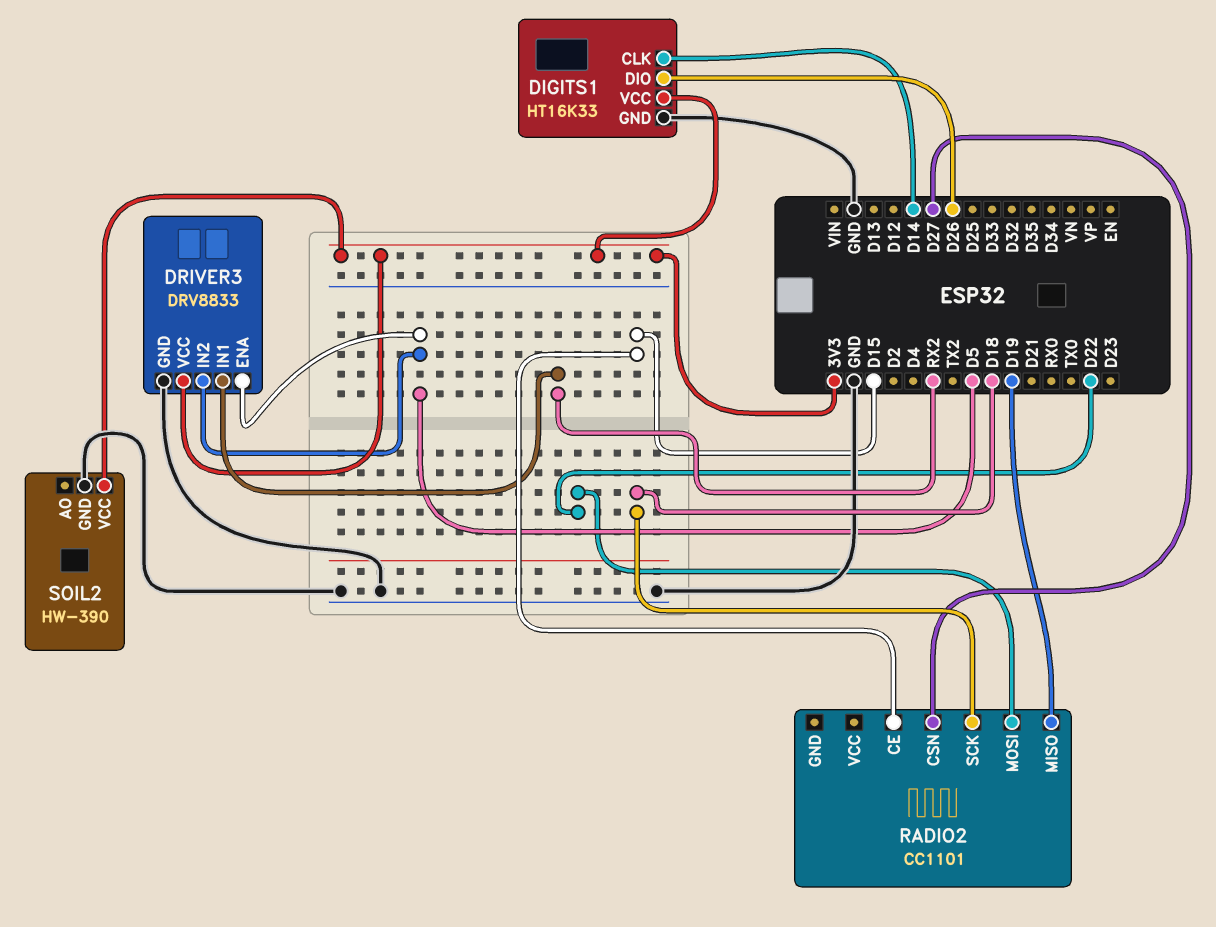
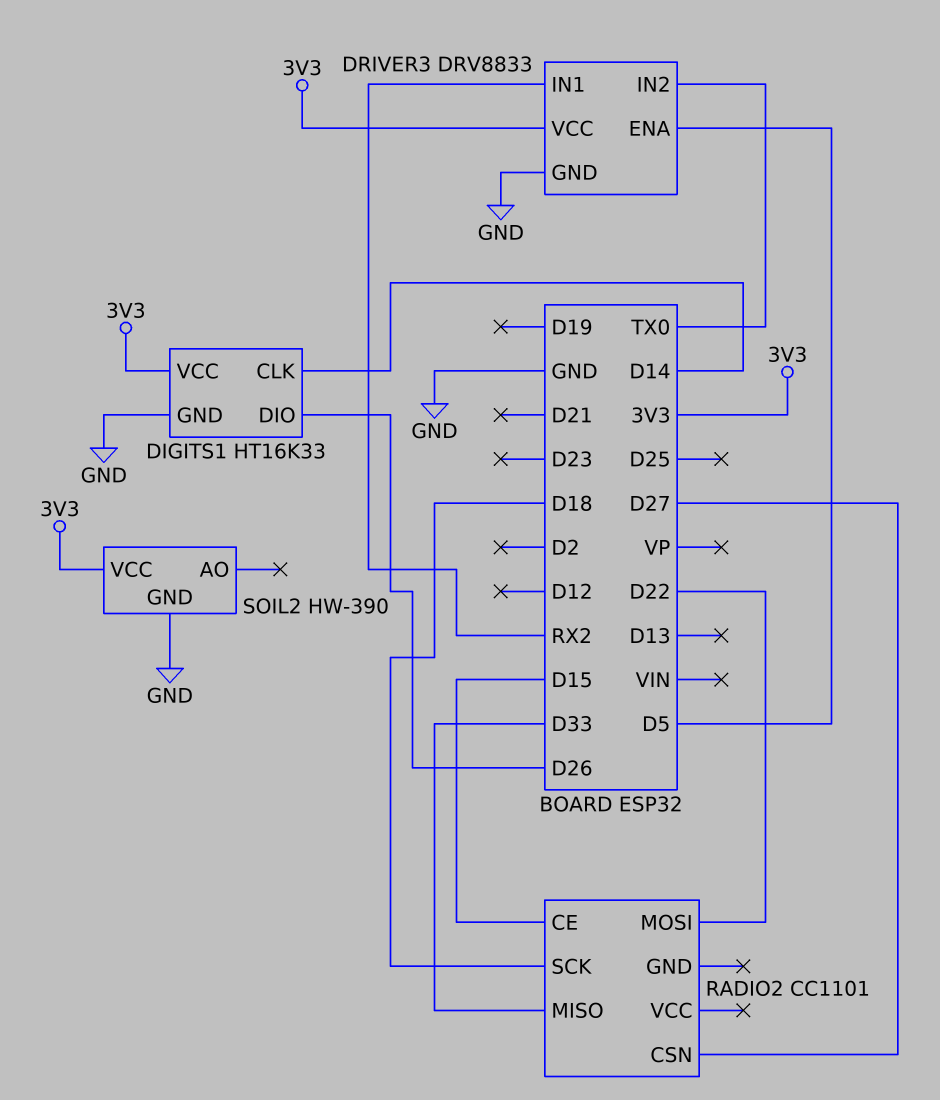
DRIVER3 pin IN2: D5 -> TX0
RADIO2 pin MISO: D19 -> D33

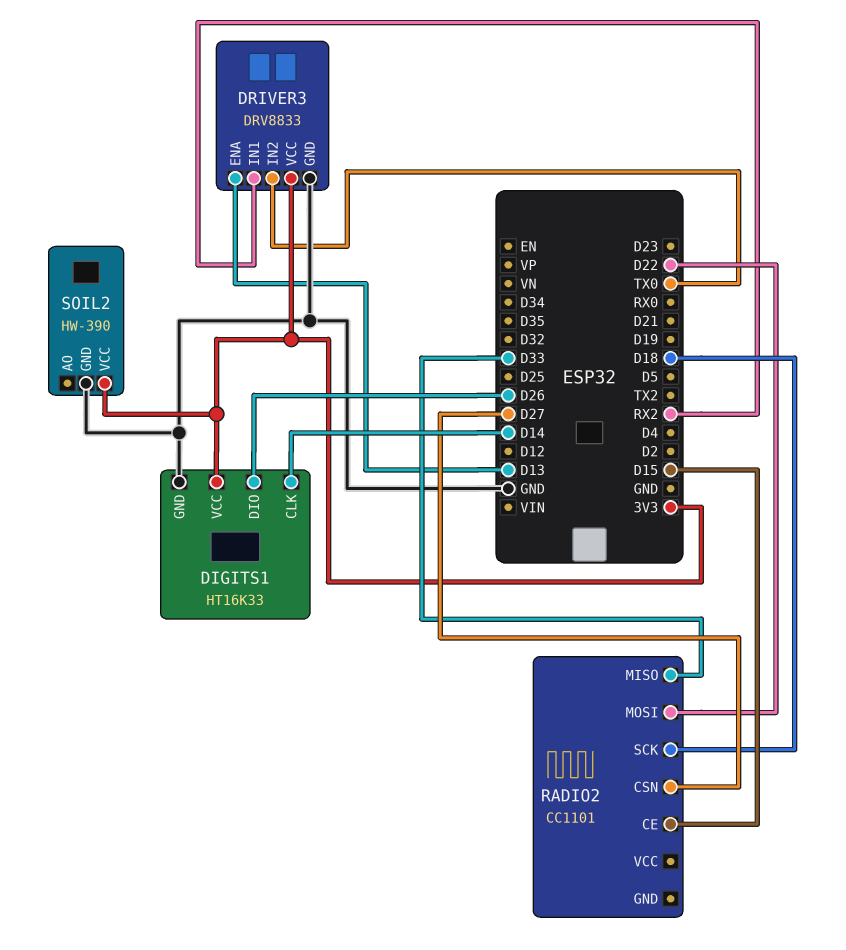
DRIVER3 pin ENA: D5 -> D13

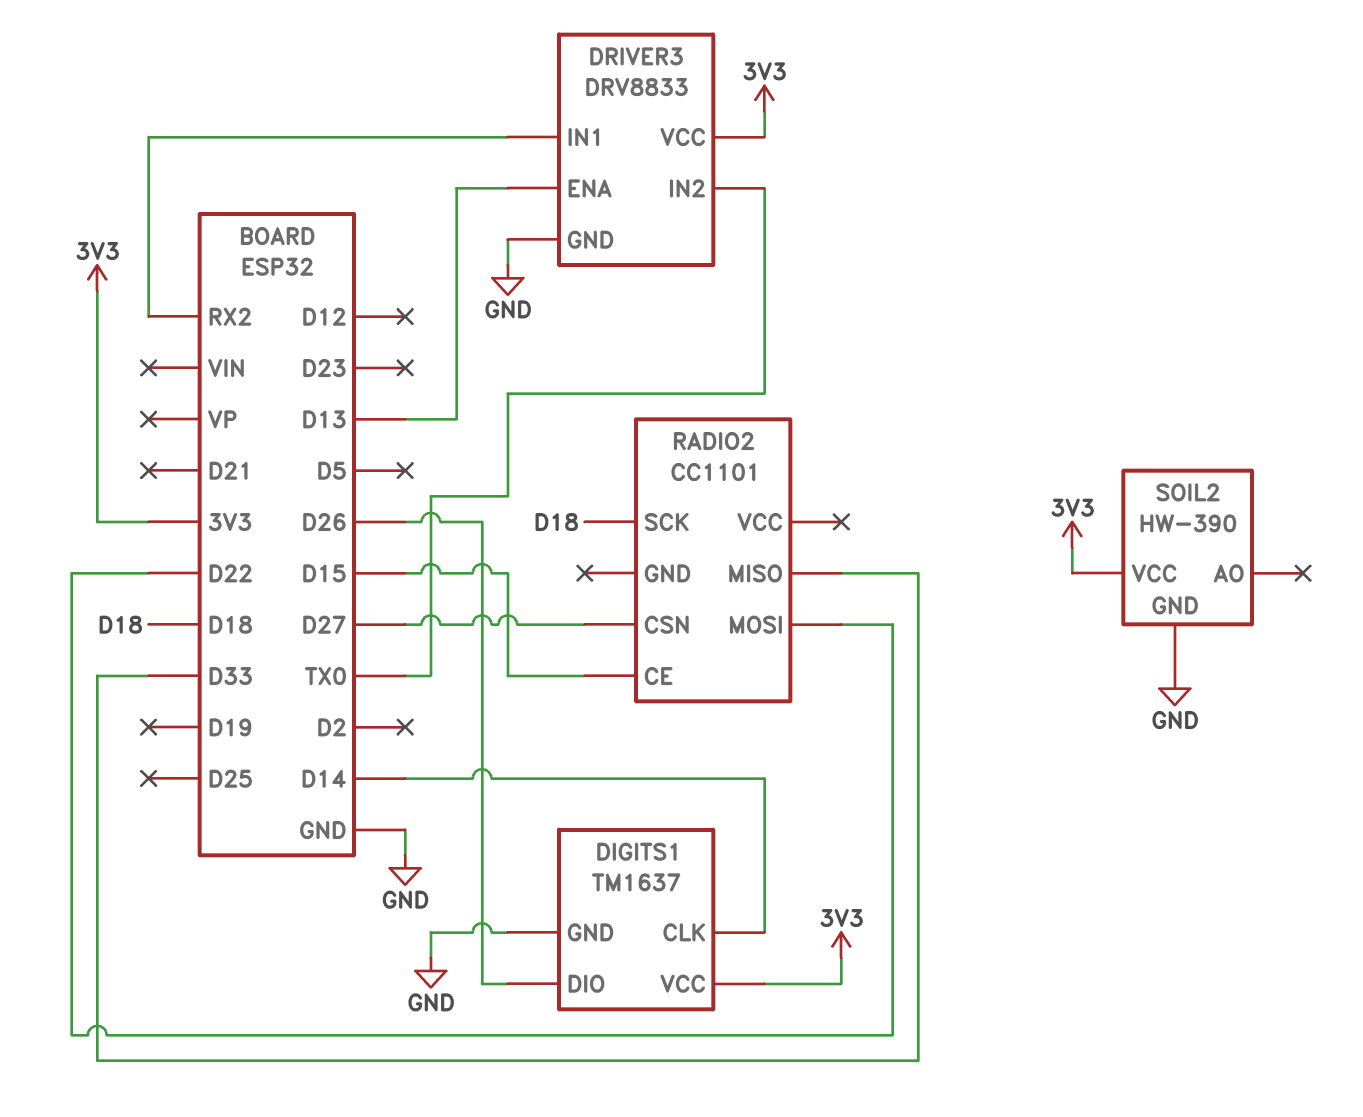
DIGITS1: HT16K33 -> TM1637

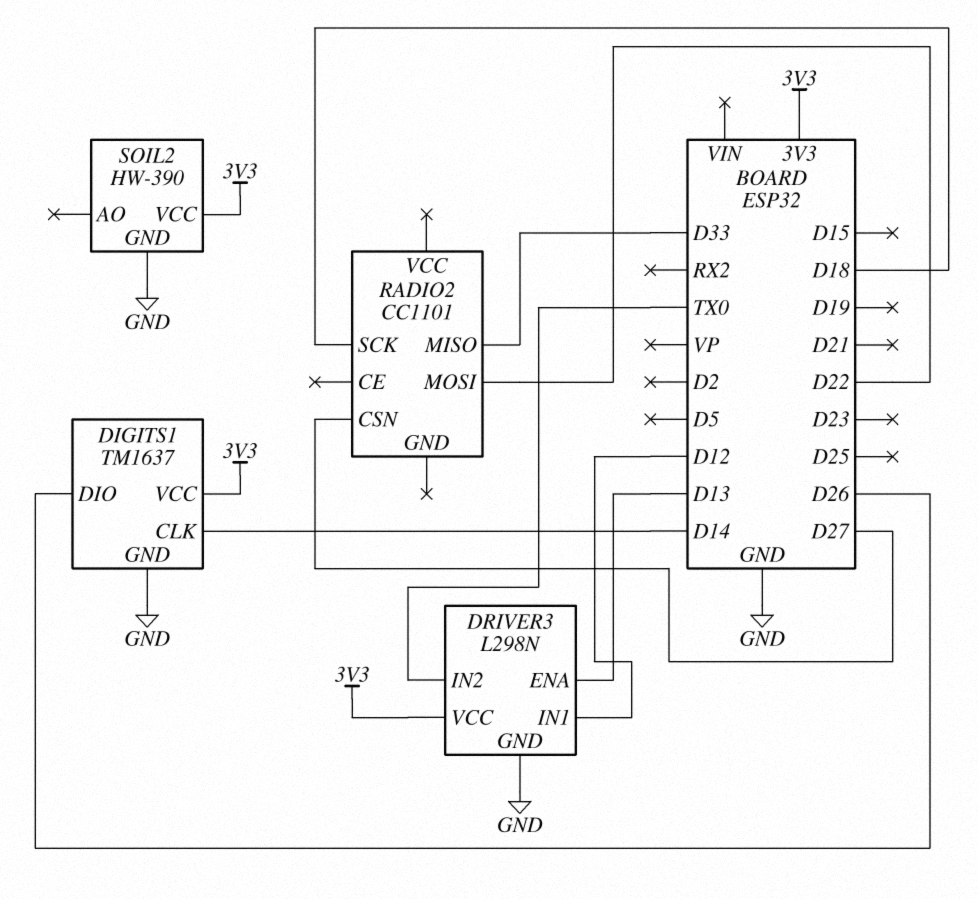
DRIVER3: DRV8833 -> L298N
DRIVER3 pin IN1: RX2 -> D12
RADIO2 pin CE: D15 -> none

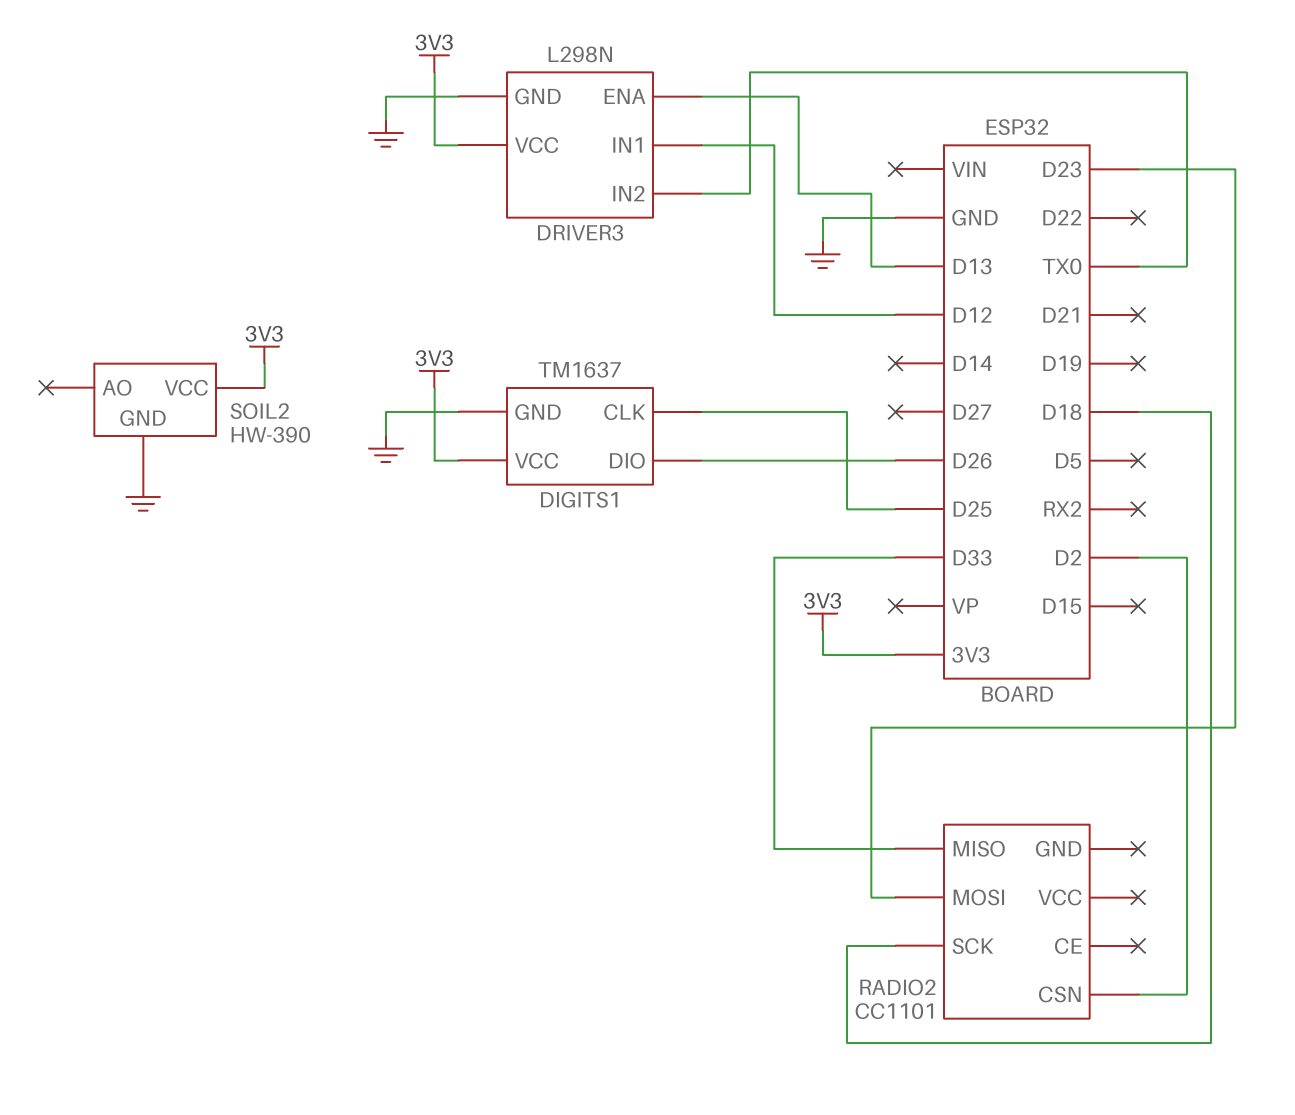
DIGITS1 pin CLK: D14 -> D25
RADIO2 pin CSN: D27 -> D2
RADIO2 pin MOSI: D22 -> D23

